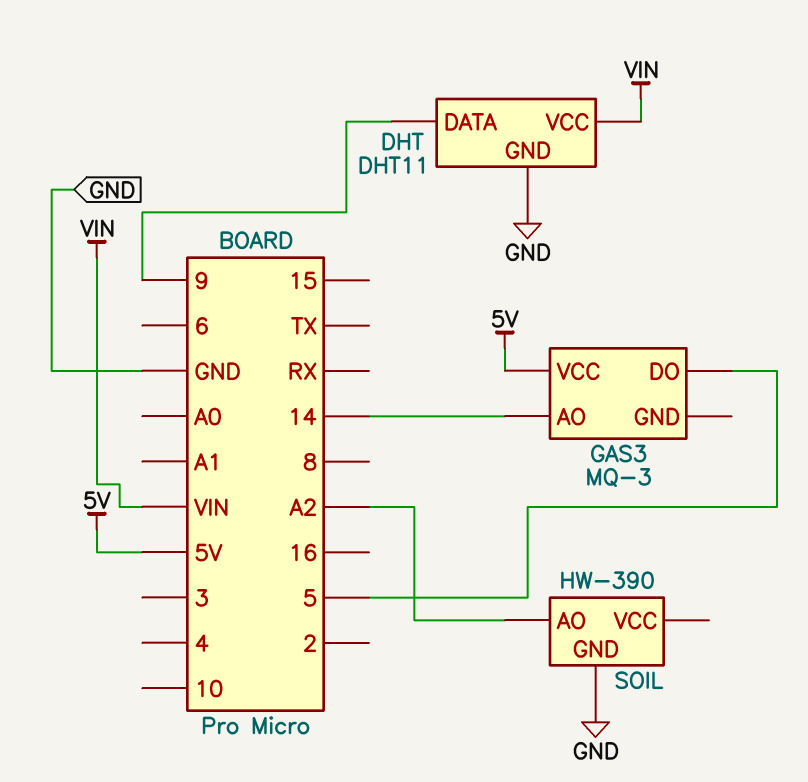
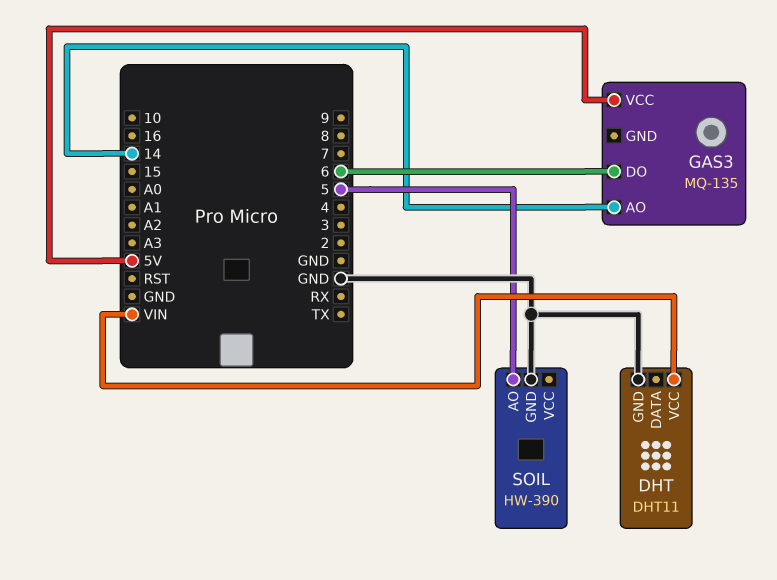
DHT pin DATA: 9 -> none
GAS3: MQ-3 -> MQ-135
GAS3 pin DO: 5 -> 6
SOIL pin AO: A2 -> 5

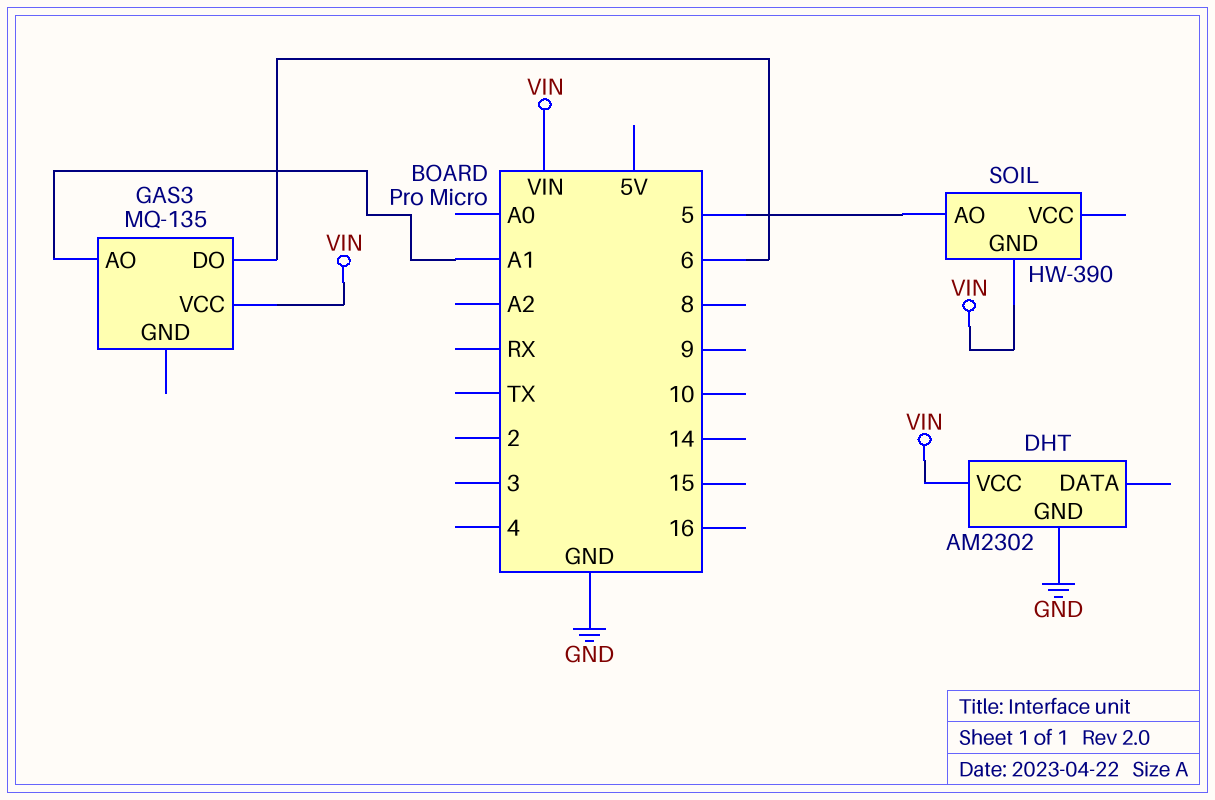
DHT: DHT11 -> AM2302
GAS3 pin AO: 14 -> A1
GAS3 pin VCC: 5V -> VIN
SOIL pin GND: GND -> VIN

